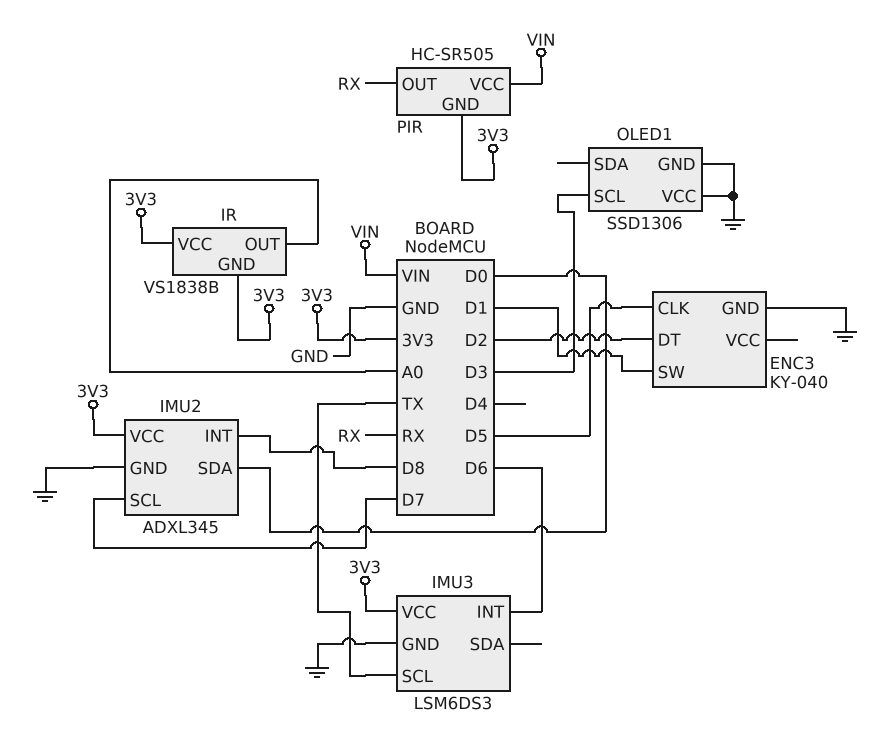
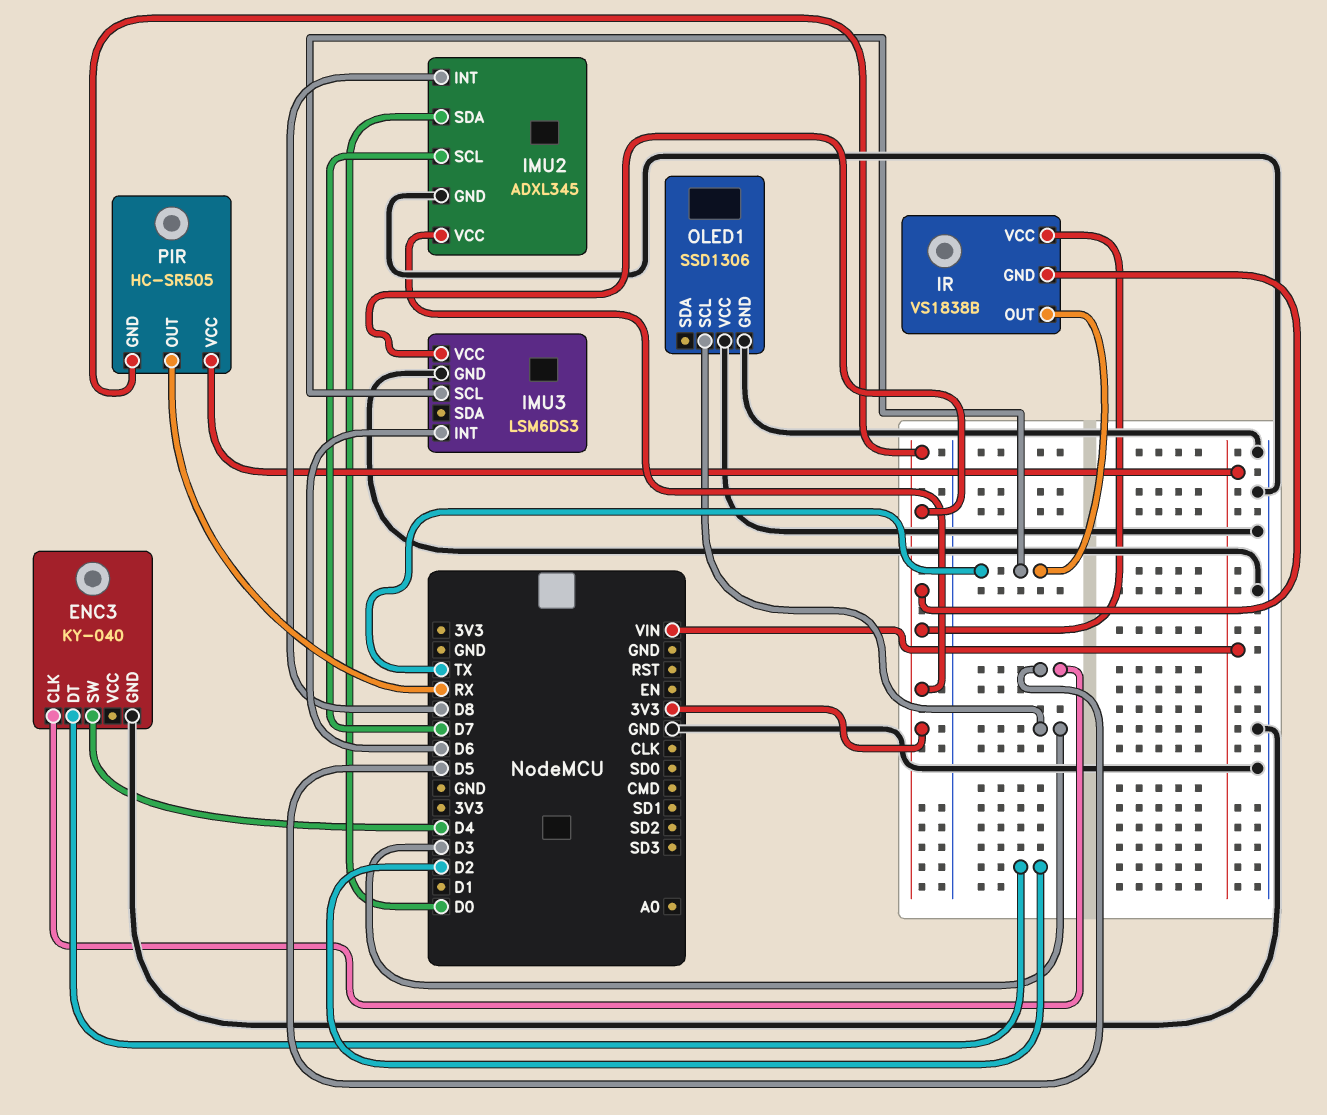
ENC3 pin SW: D1 -> D4
IR pin OUT: A0 -> TX

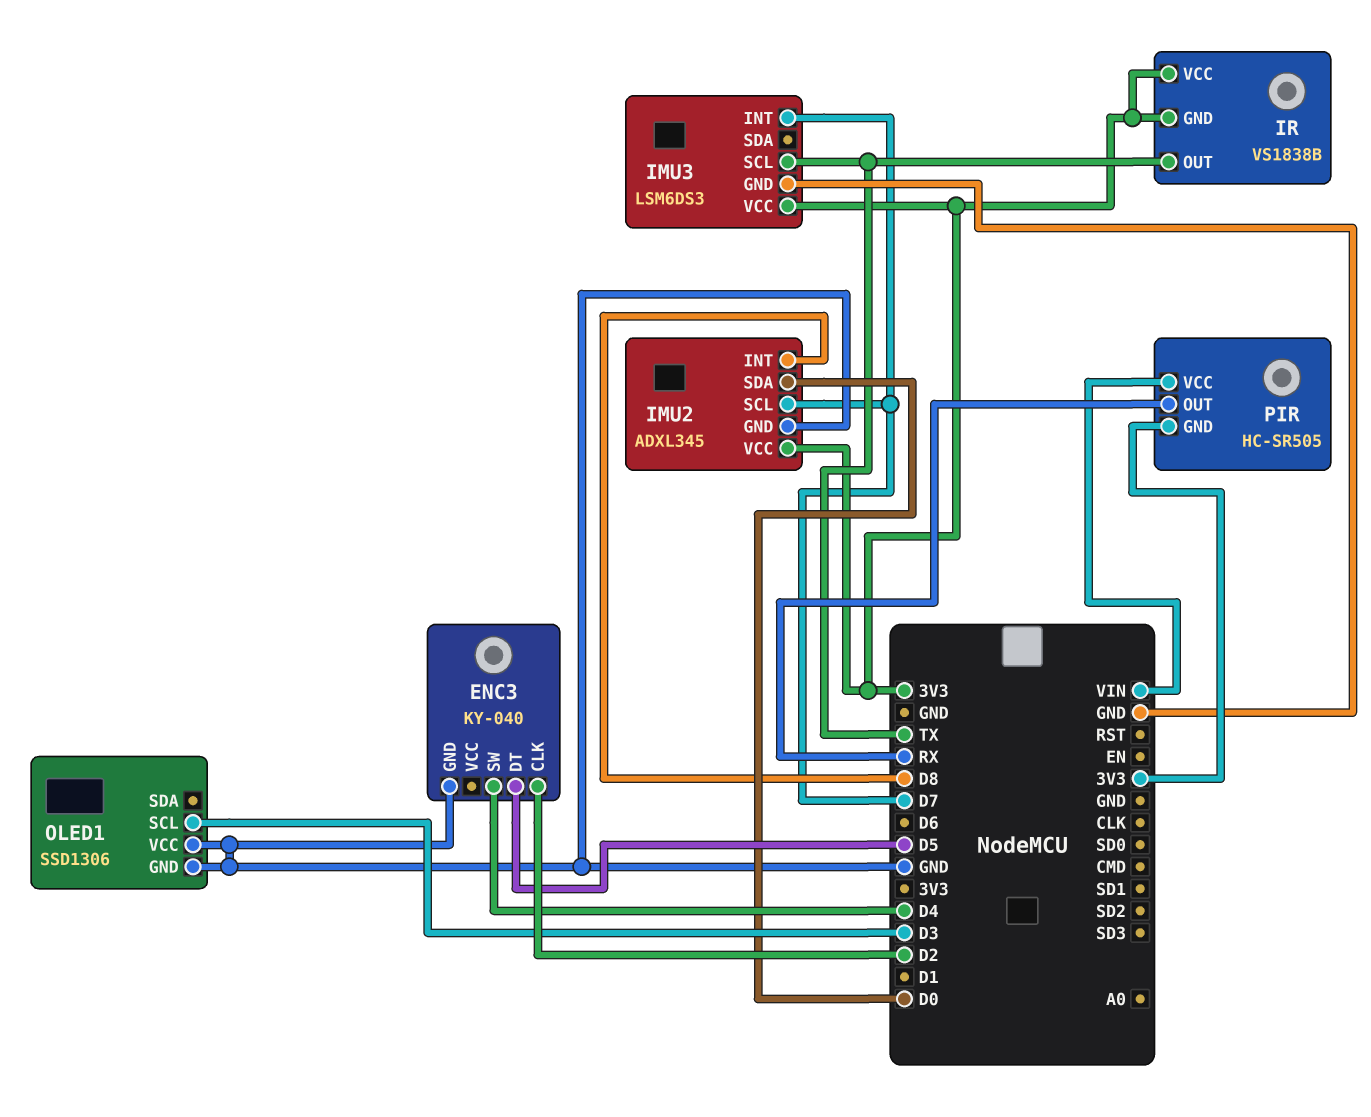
ENC3 pin CLK: D5 -> D2
ENC3 pin DT: D2 -> D5
IMU3 pin INT: D6 -> D7

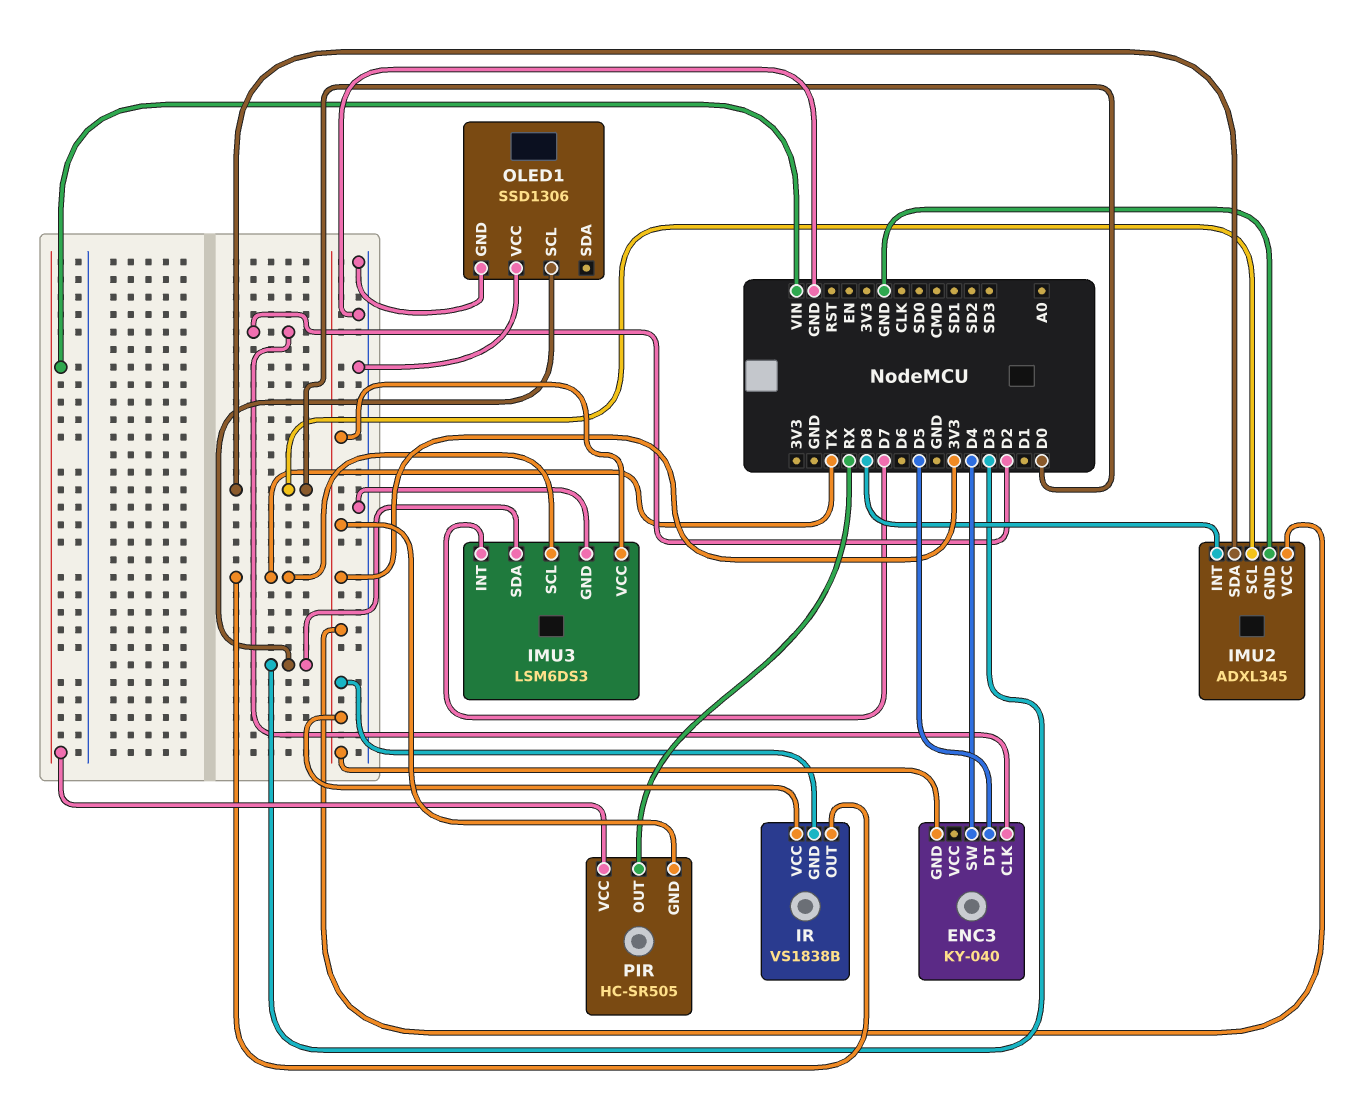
ENC3 pin GND: GND -> 3V3
IMU2 pin SCL: D7 -> D0
IMU3 pin SDA: none -> D3

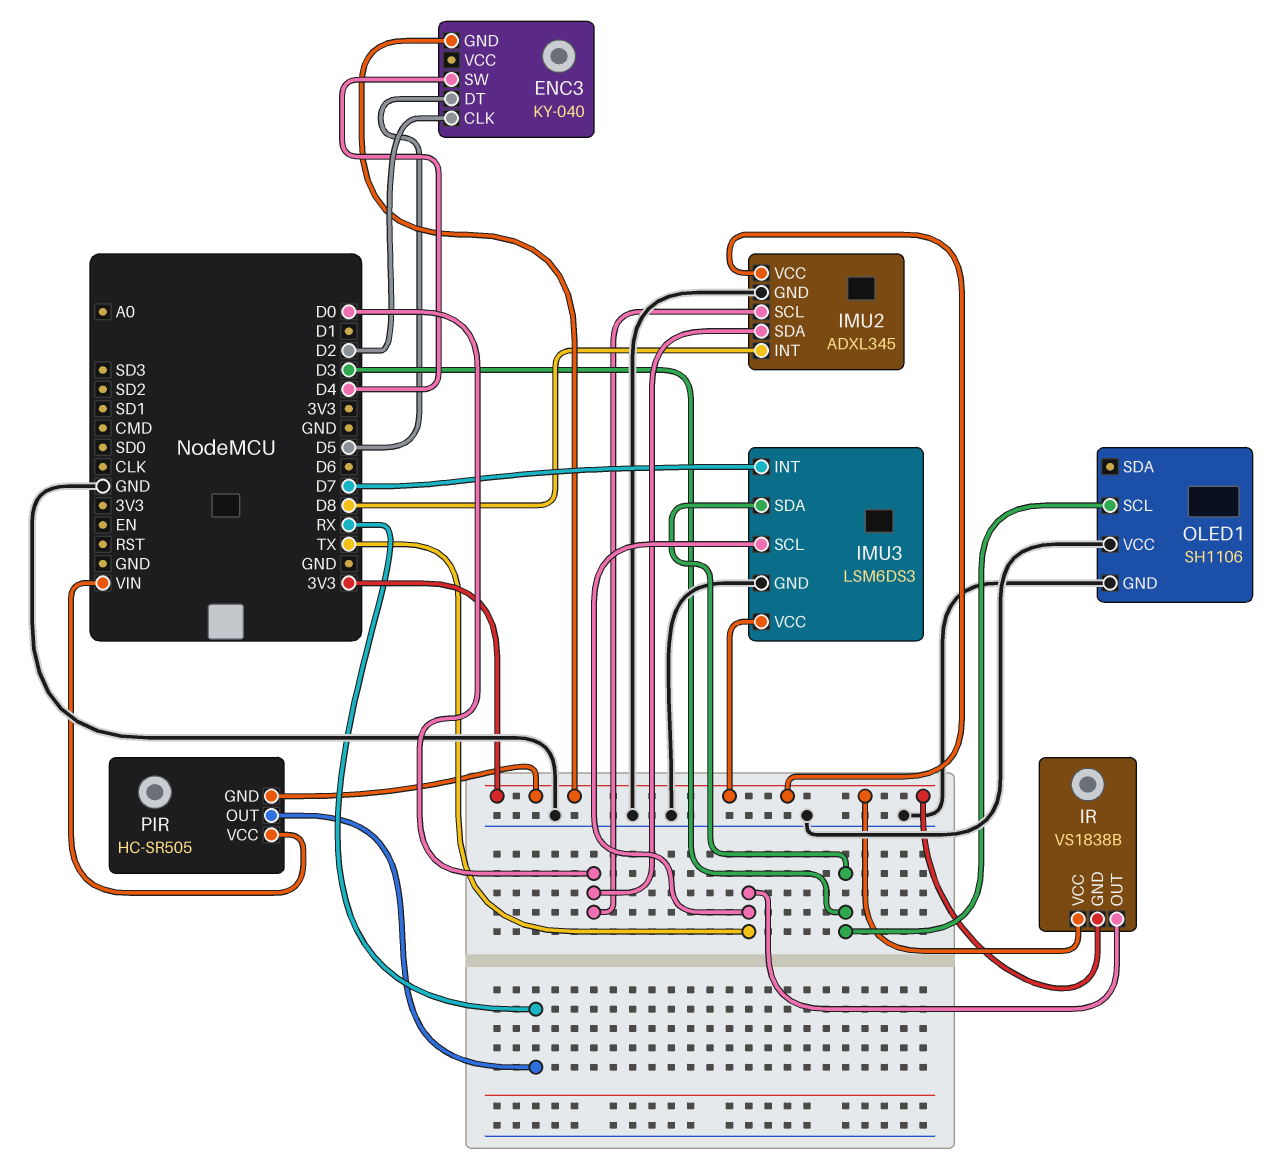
OLED1: SSD1306 -> SH1106

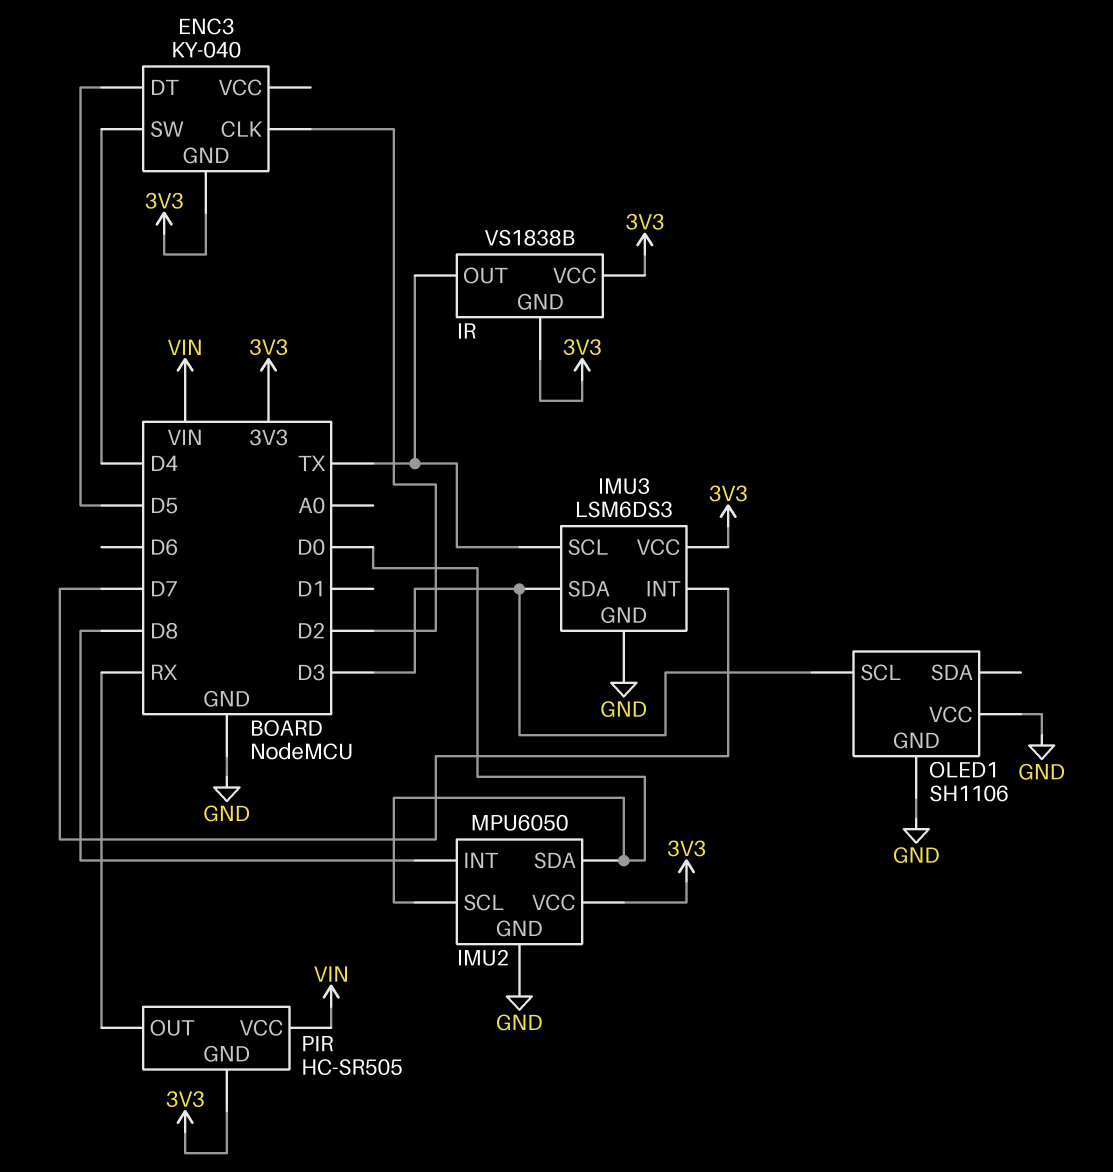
IMU2: ADXL345 -> MPU6050

